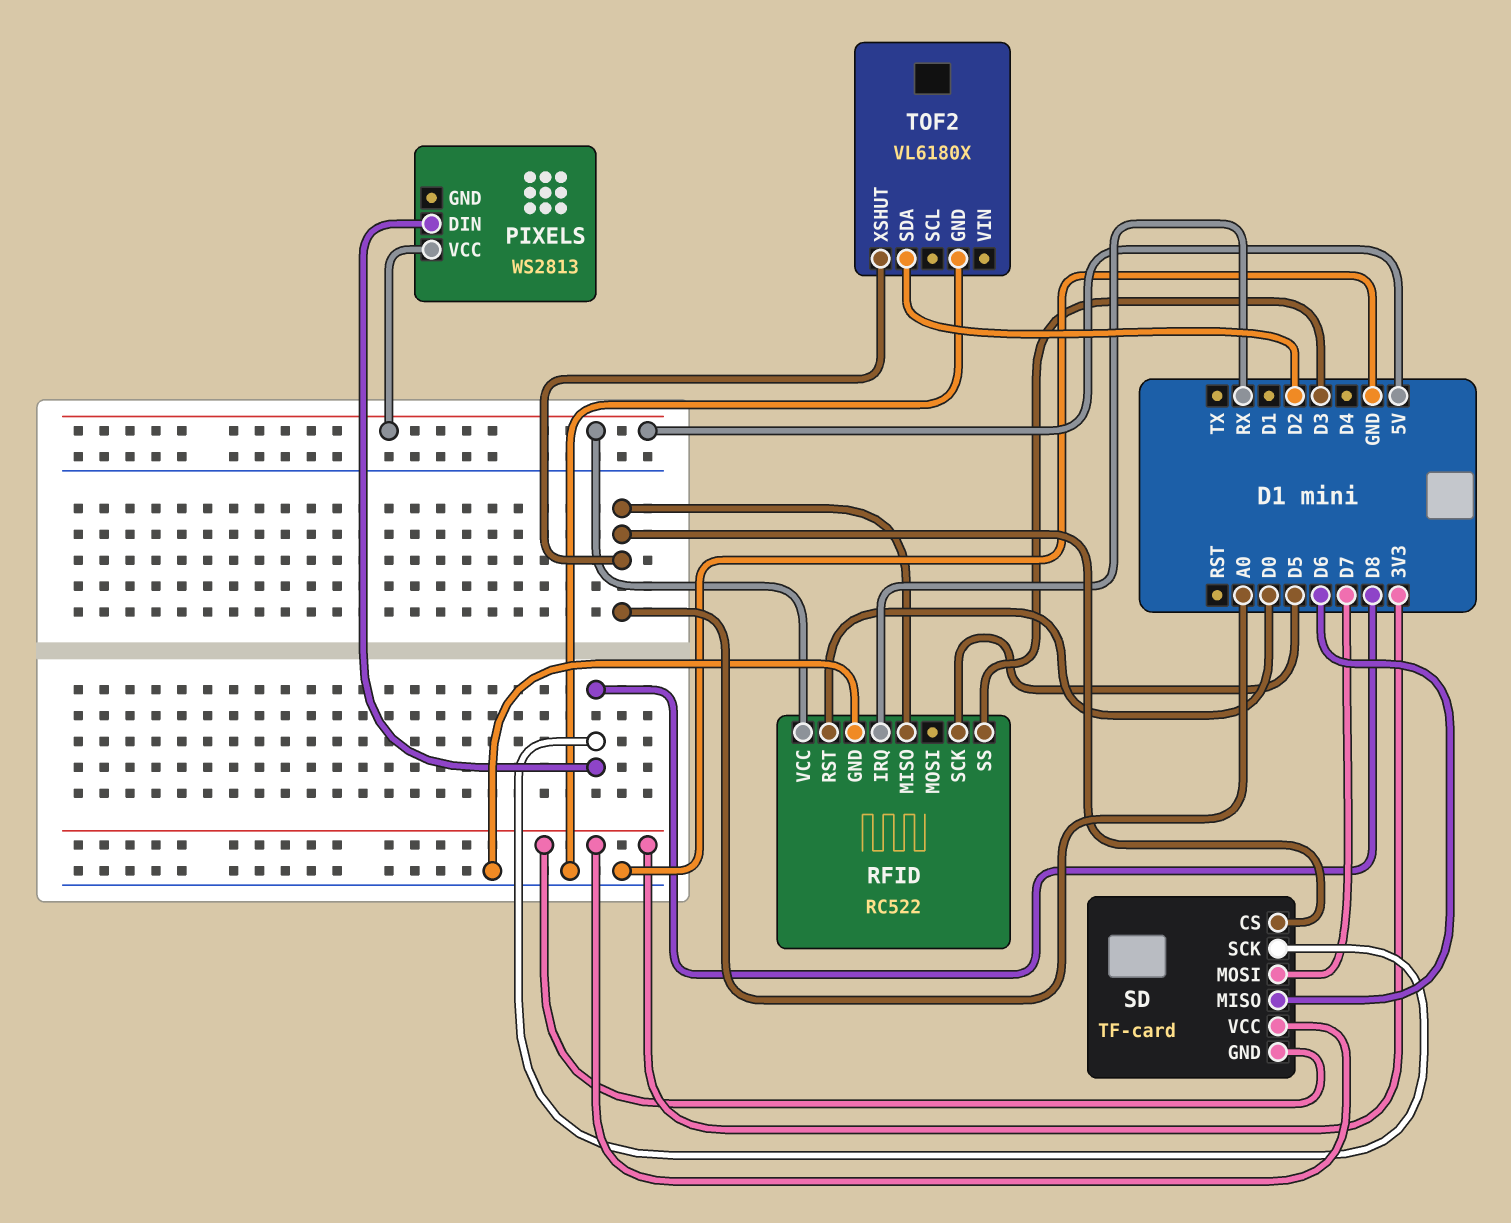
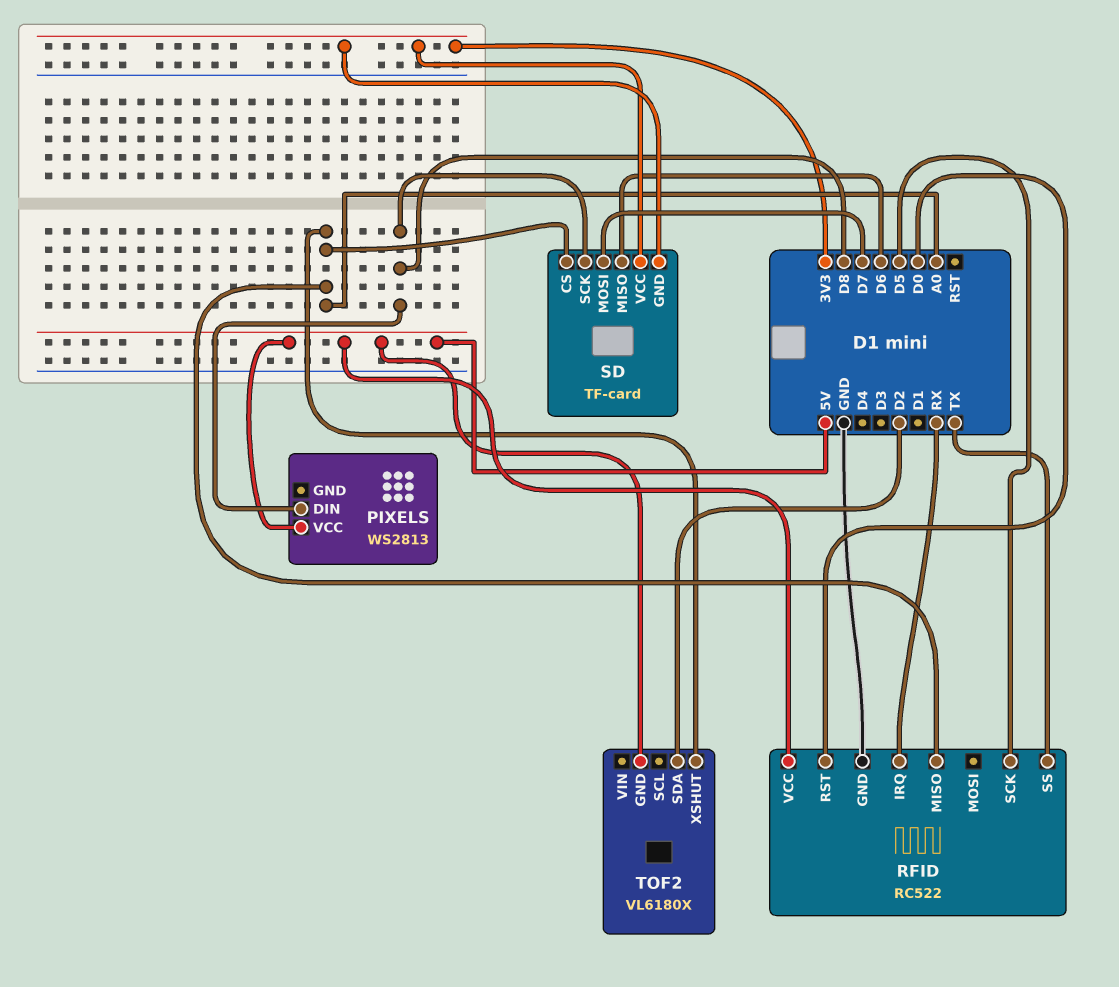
RFID pin SS: D3 -> TX
TOF2 pin GND: GND -> 5V

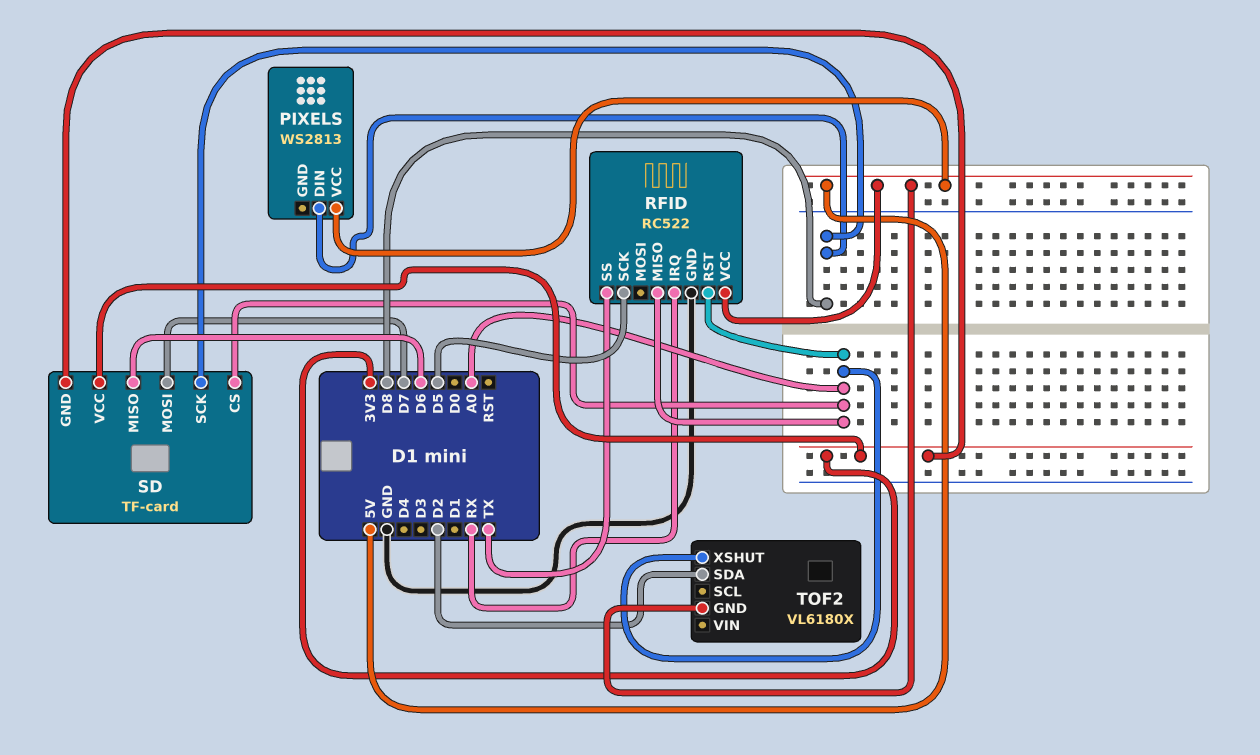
RFID pin RST: D0 -> A0

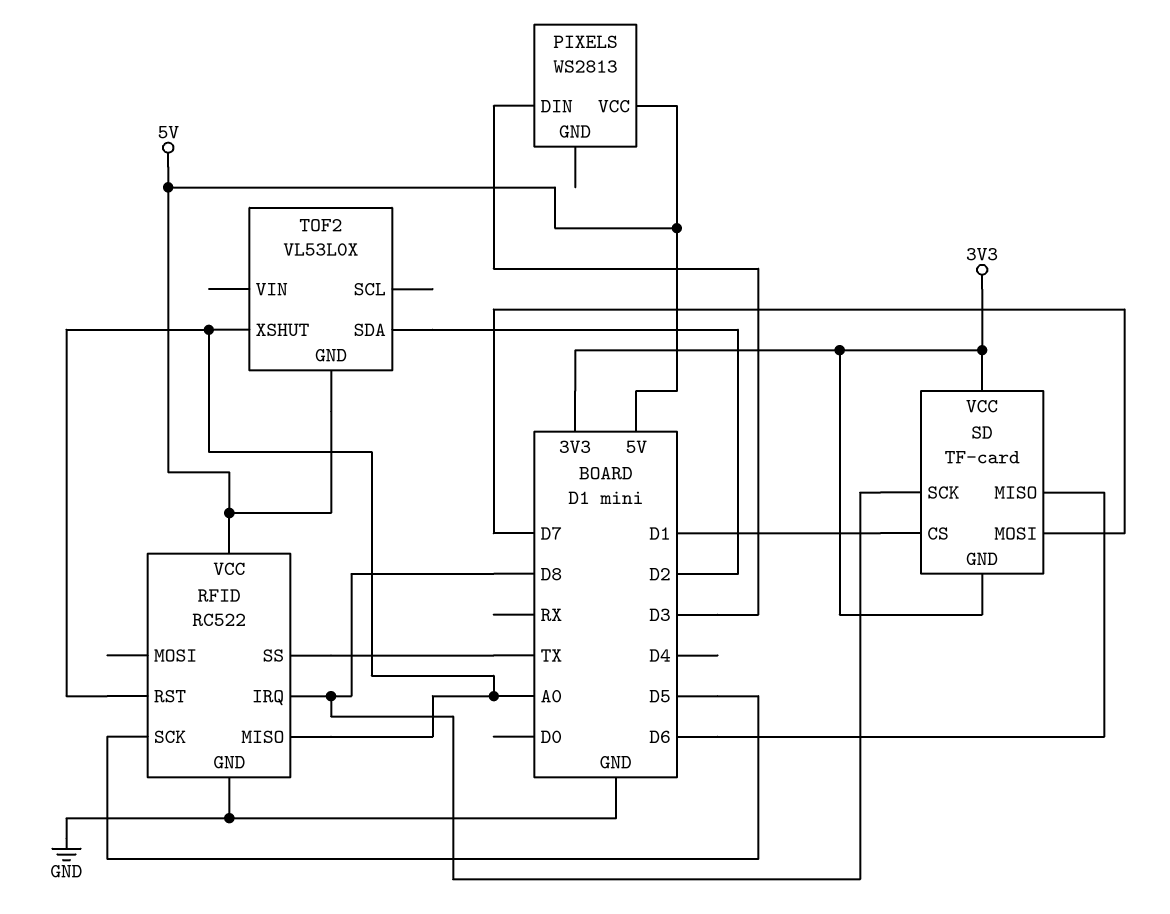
PIXELS pin DIN: D8 -> D3
RFID pin IRQ: RX -> D8
SD pin CS: A0 -> D1
TOF2: VL6180X -> VL53L0X

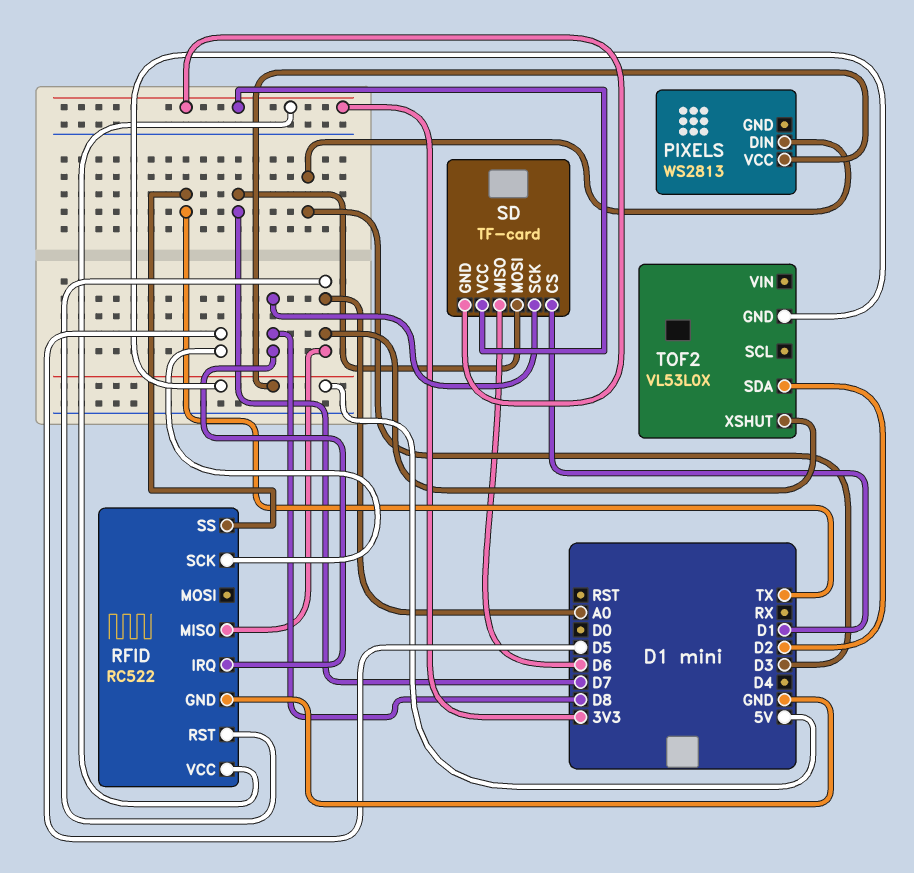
RFID pin VCC: 5V -> 3V3

